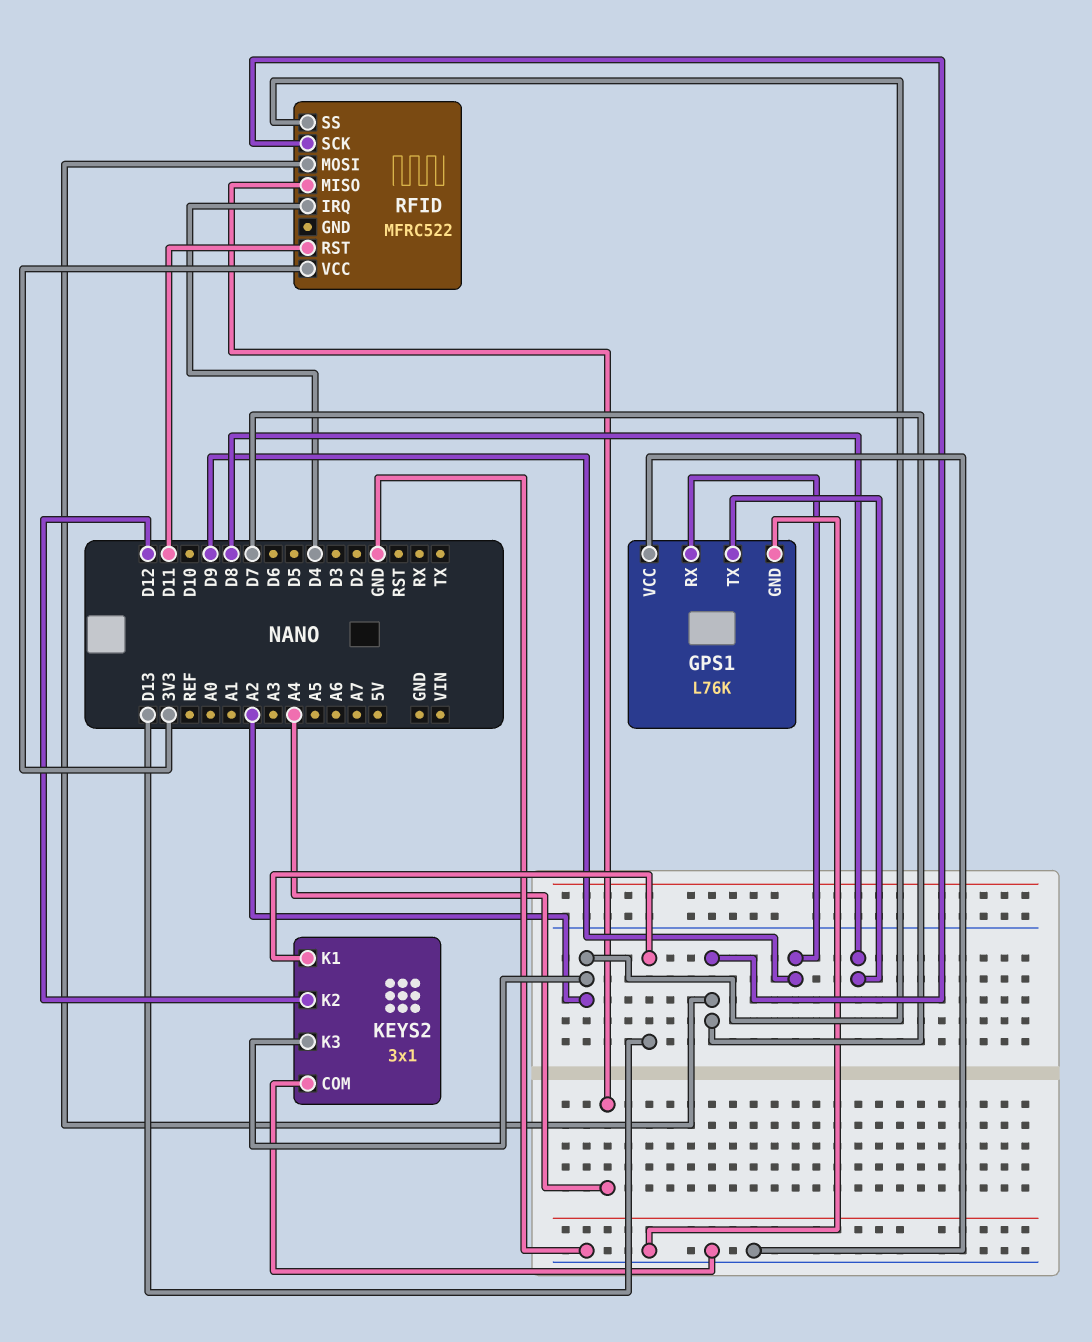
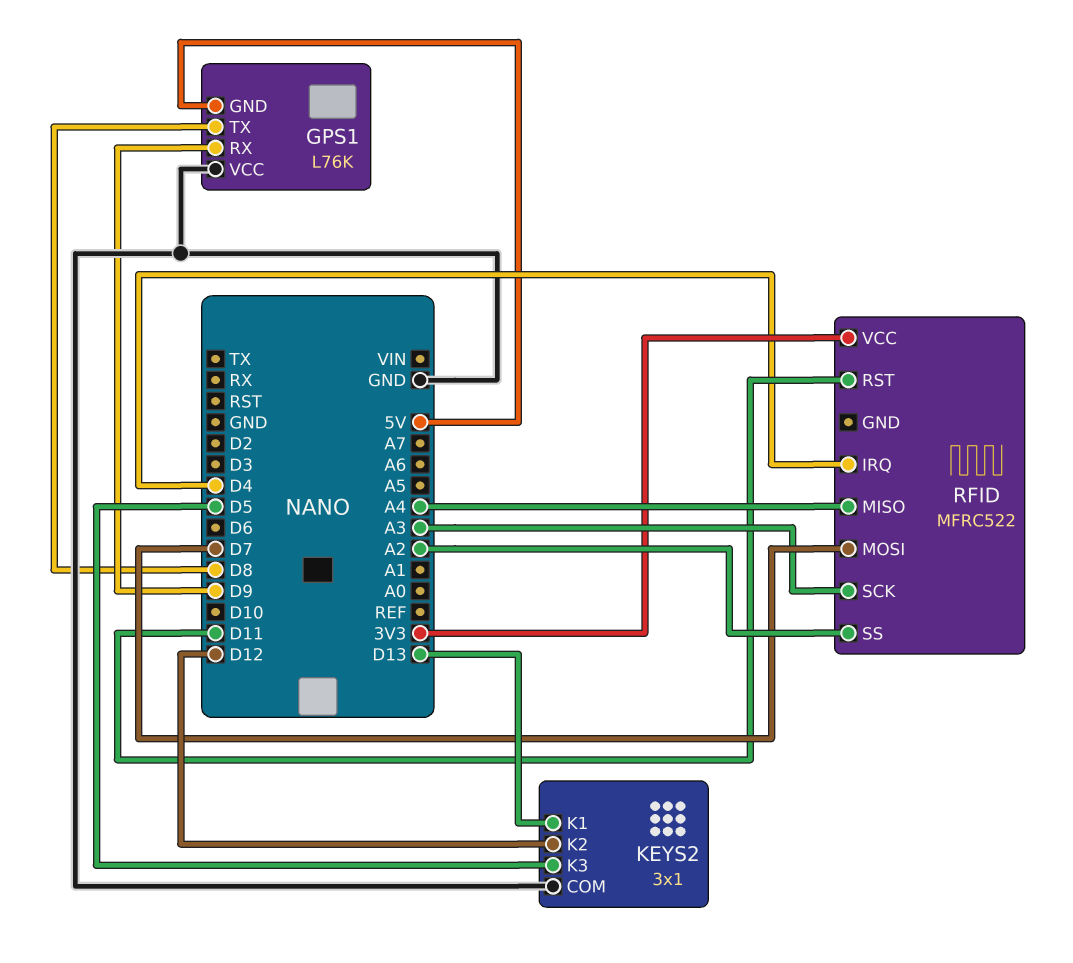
GPS1 pin GND: GND -> 5V
KEYS2 pin K3: A2 -> D5
RFID pin SCK: D7 -> A3

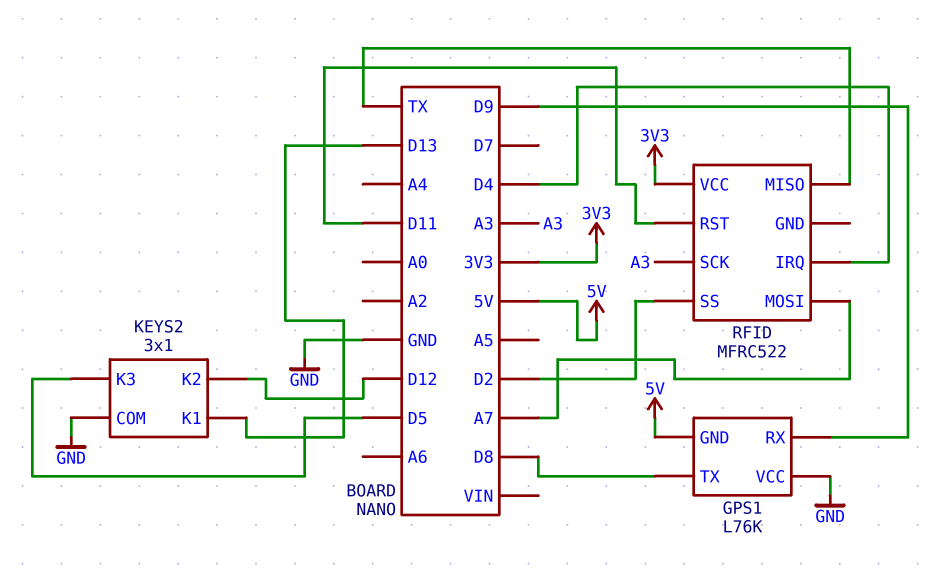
RFID pin MISO: A4 -> TX
RFID pin MOSI: D7 -> A7
RFID pin SS: A2 -> D2

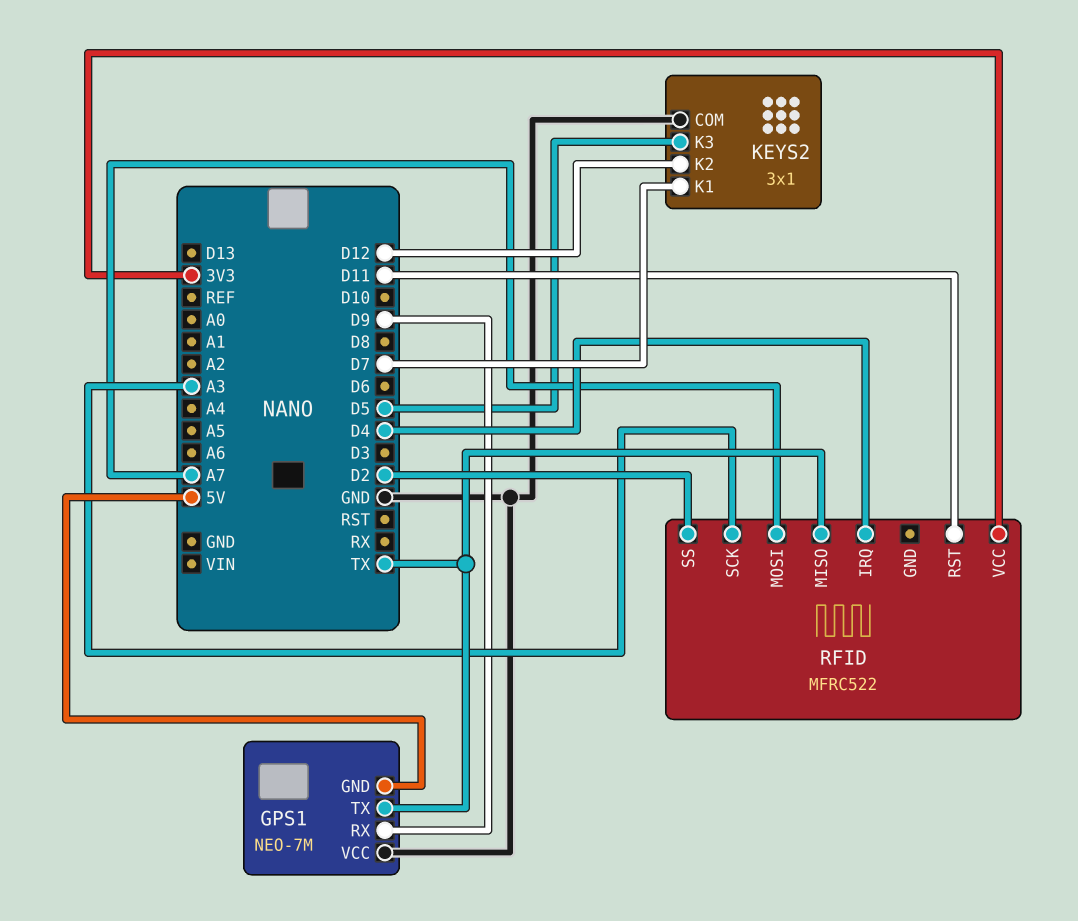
GPS1: L76K -> NEO-7M
GPS1 pin TX: D8 -> TX
KEYS2 pin K1: D13 -> D7

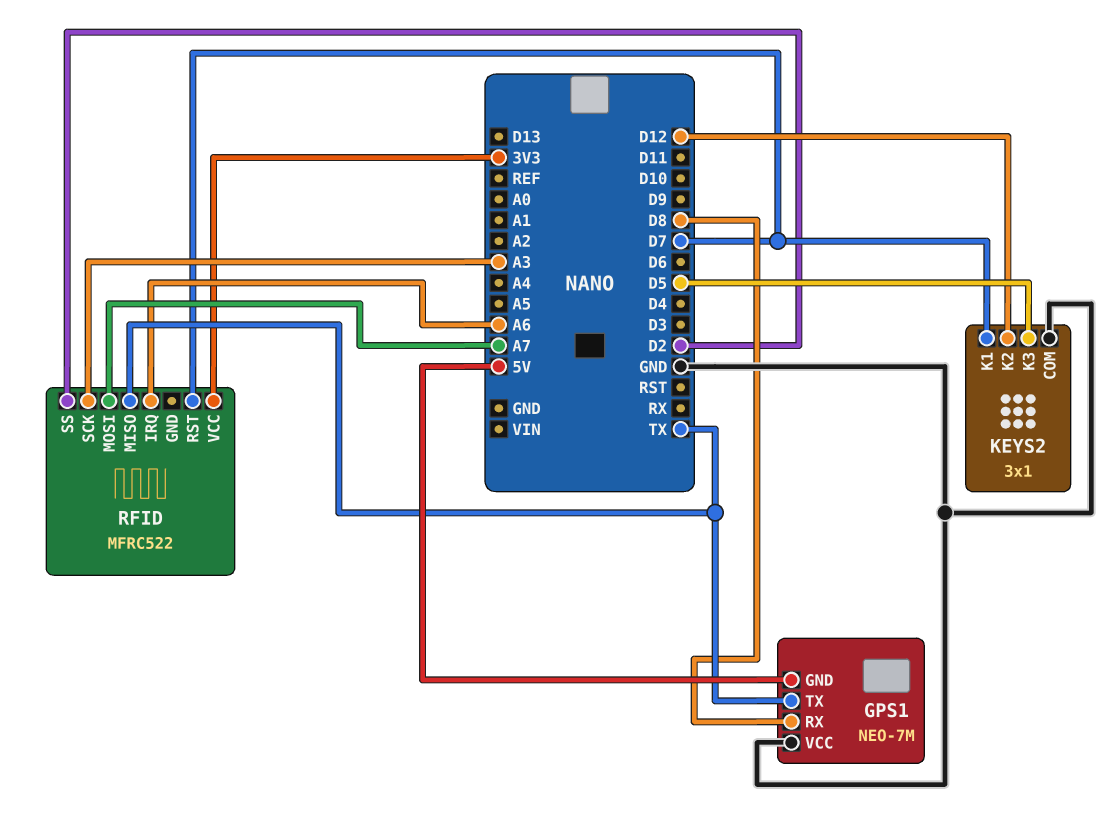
GPS1 pin RX: D9 -> D8
RFID pin IRQ: D4 -> A6
RFID pin RST: D11 -> D7

